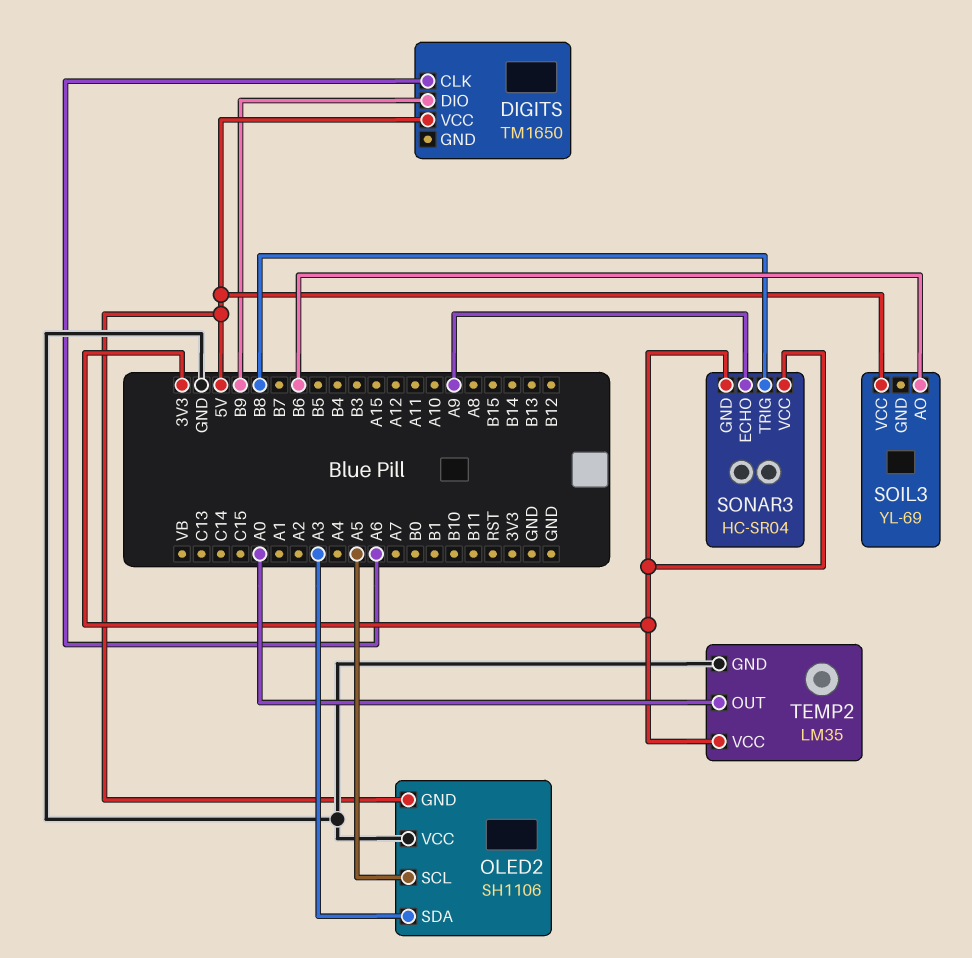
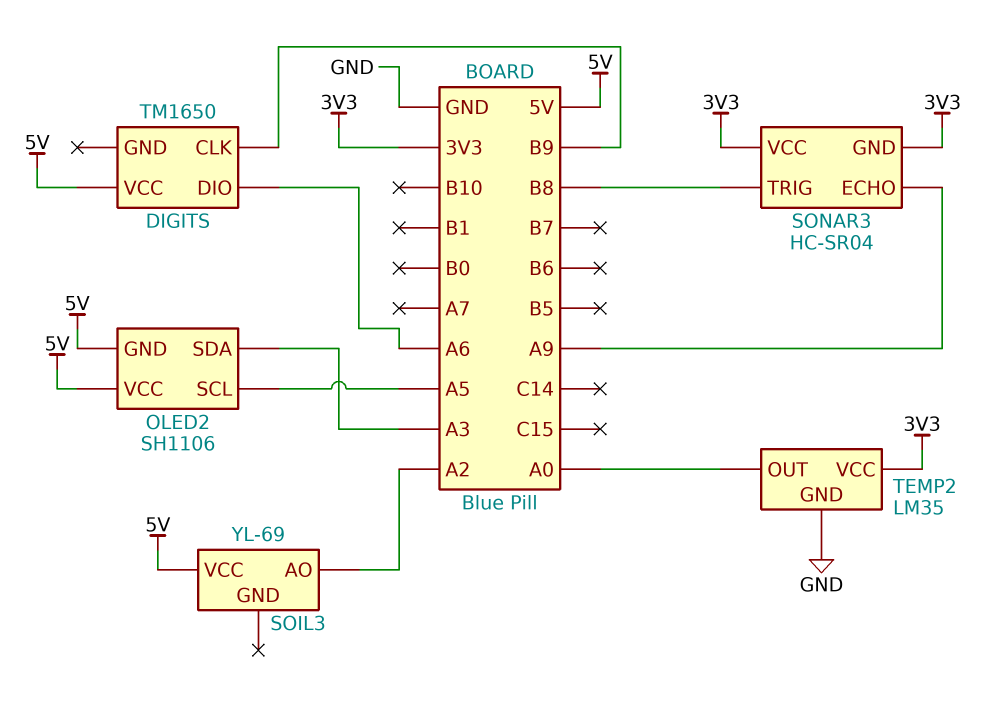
DIGITS pin CLK: A6 -> B9
DIGITS pin DIO: B9 -> A6
OLED2 pin VCC: GND -> 5V
SOIL3 pin AO: B6 -> A2

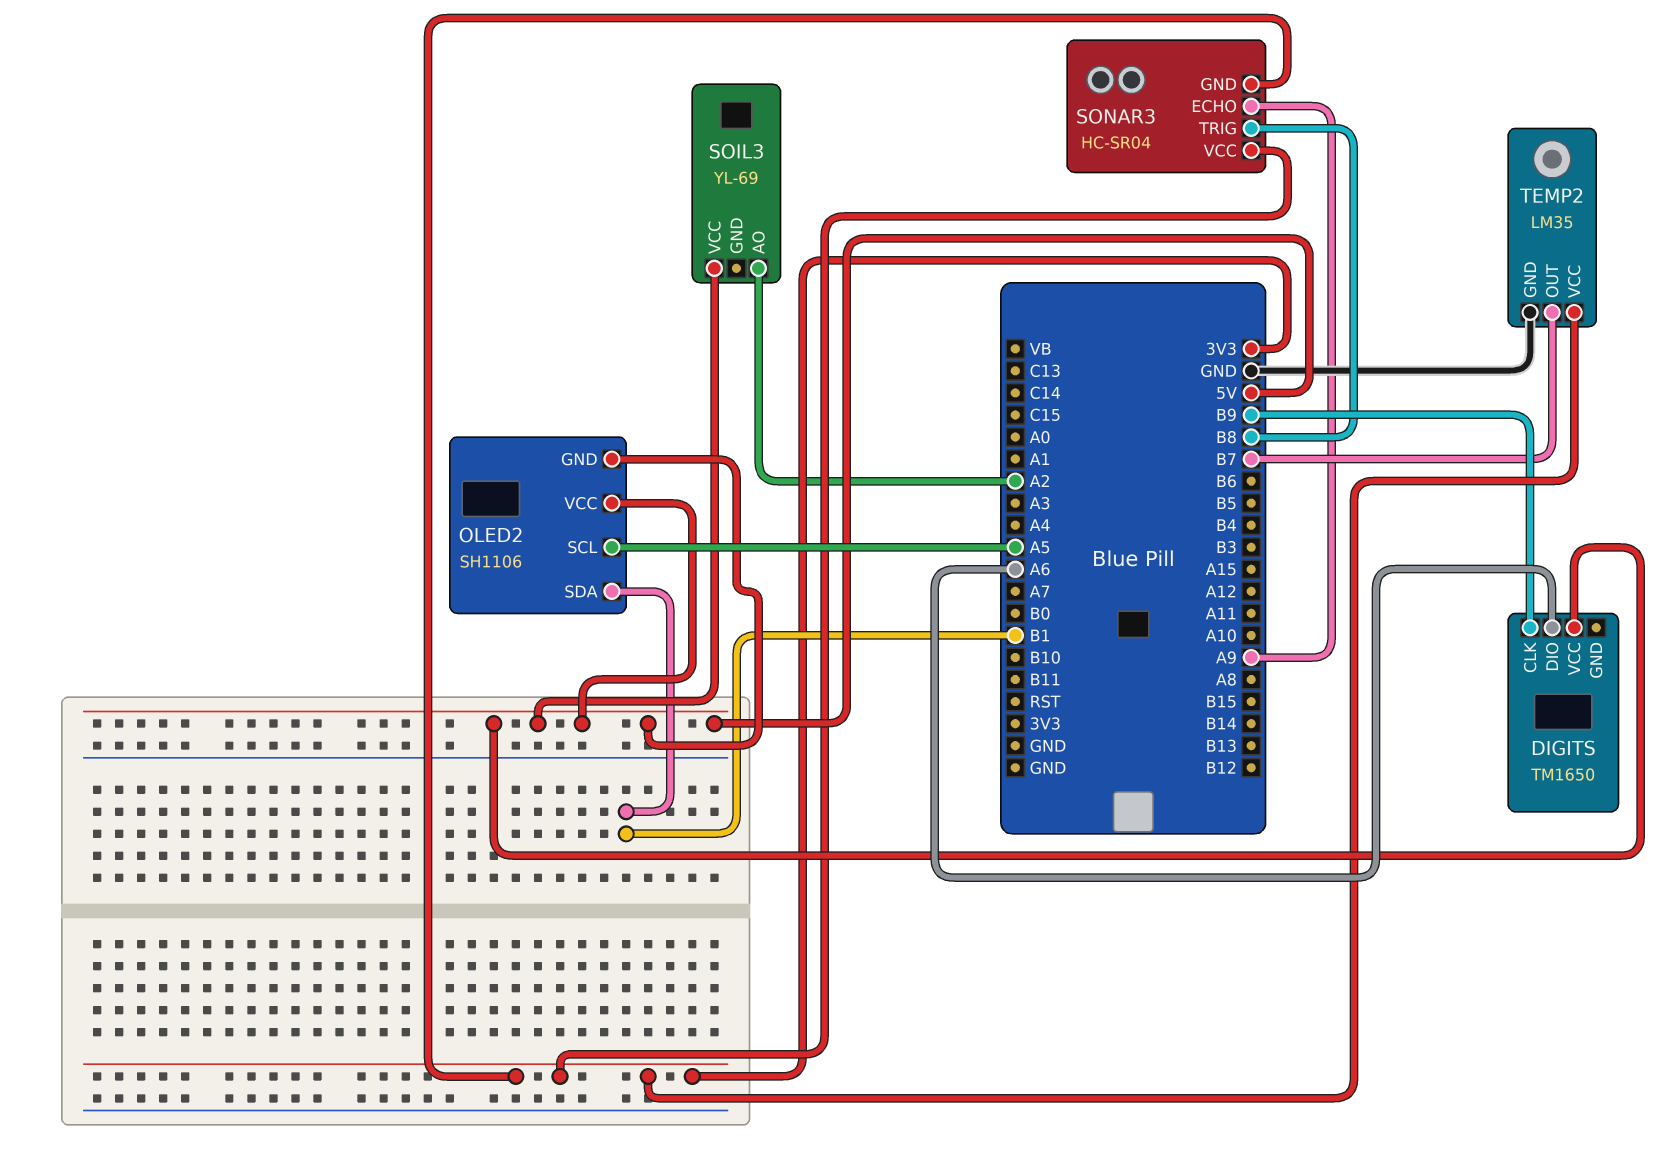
OLED2 pin SDA: A3 -> B1
TEMP2 pin OUT: A0 -> B7

